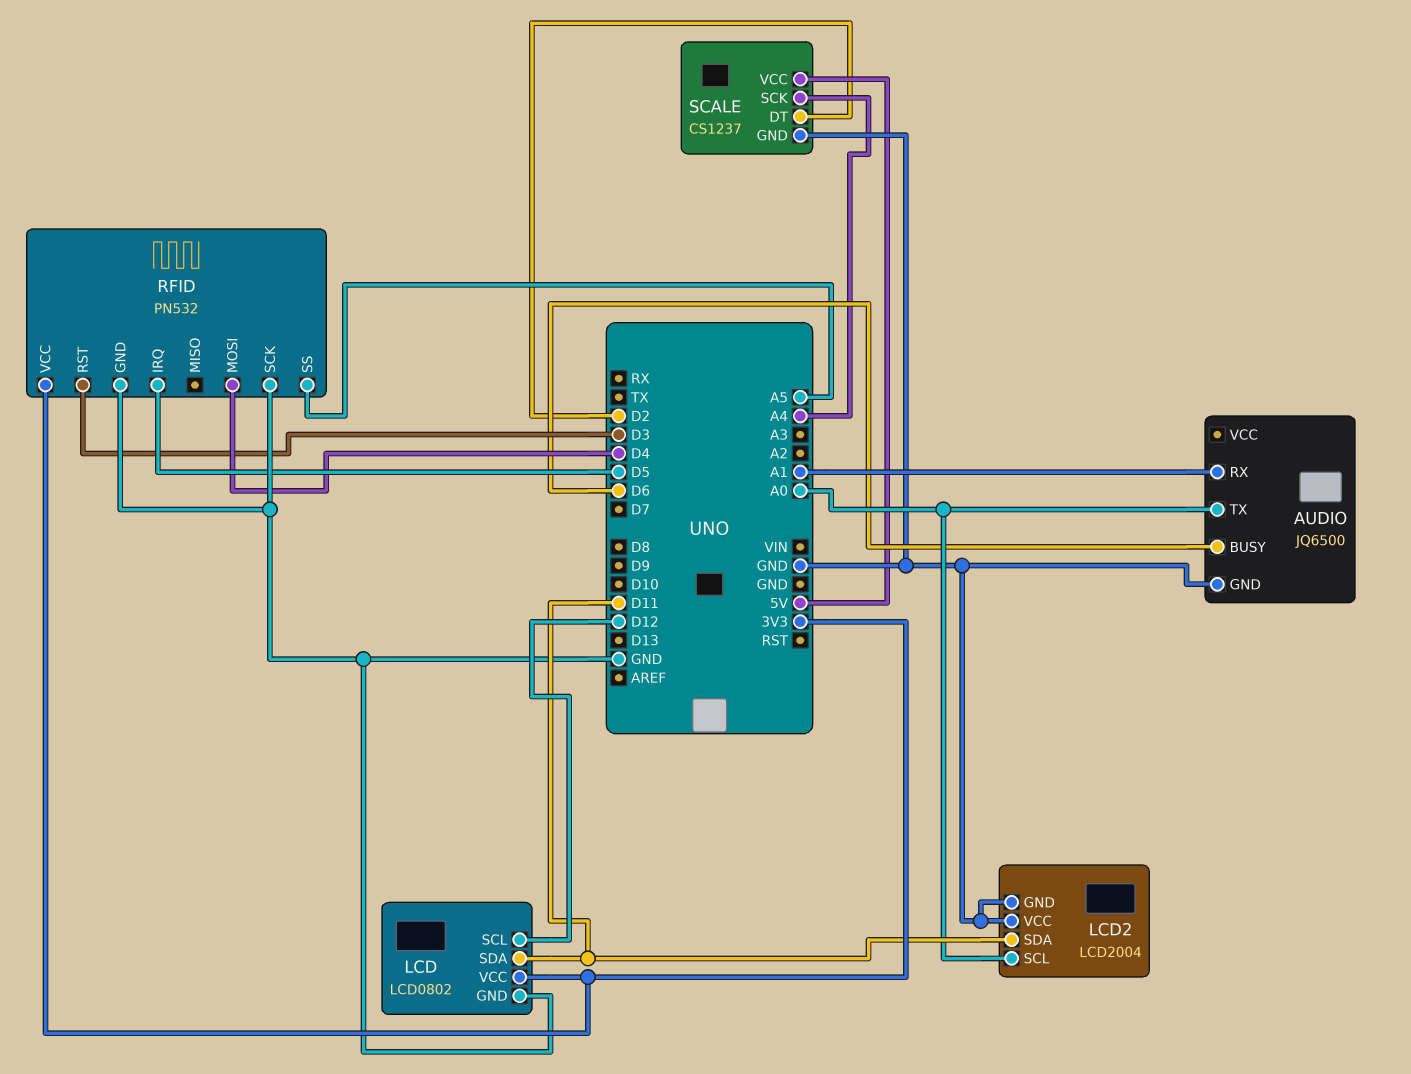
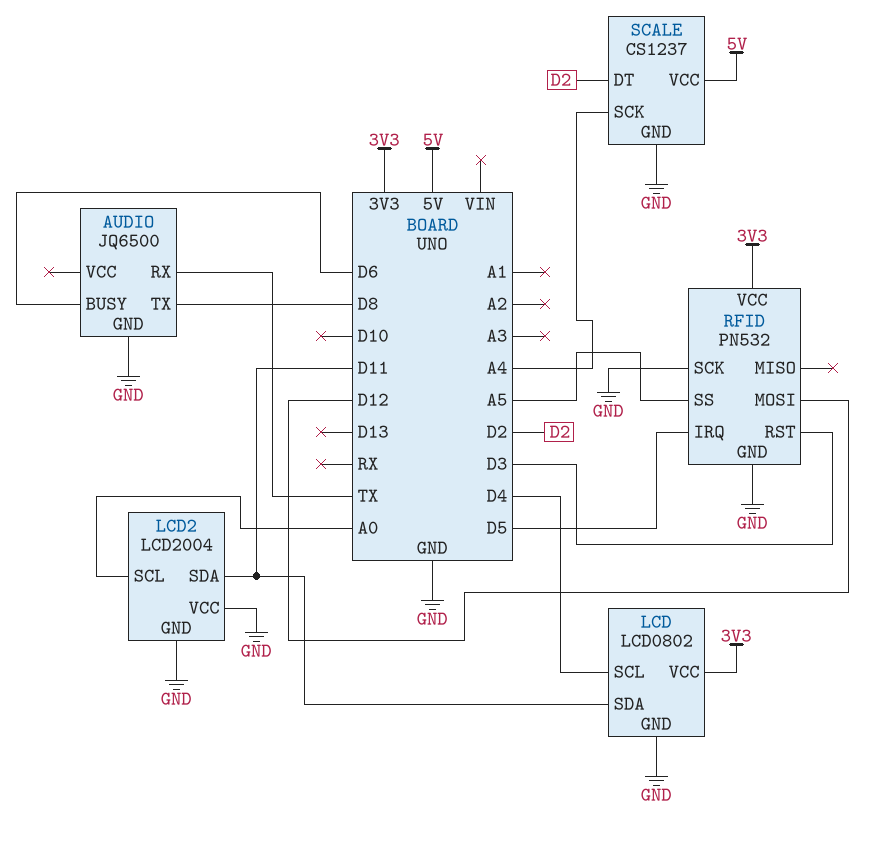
AUDIO pin RX: A1 -> TX
AUDIO pin TX: A0 -> D8
LCD pin SCL: D12 -> D4
RFID pin MOSI: D4 -> D12

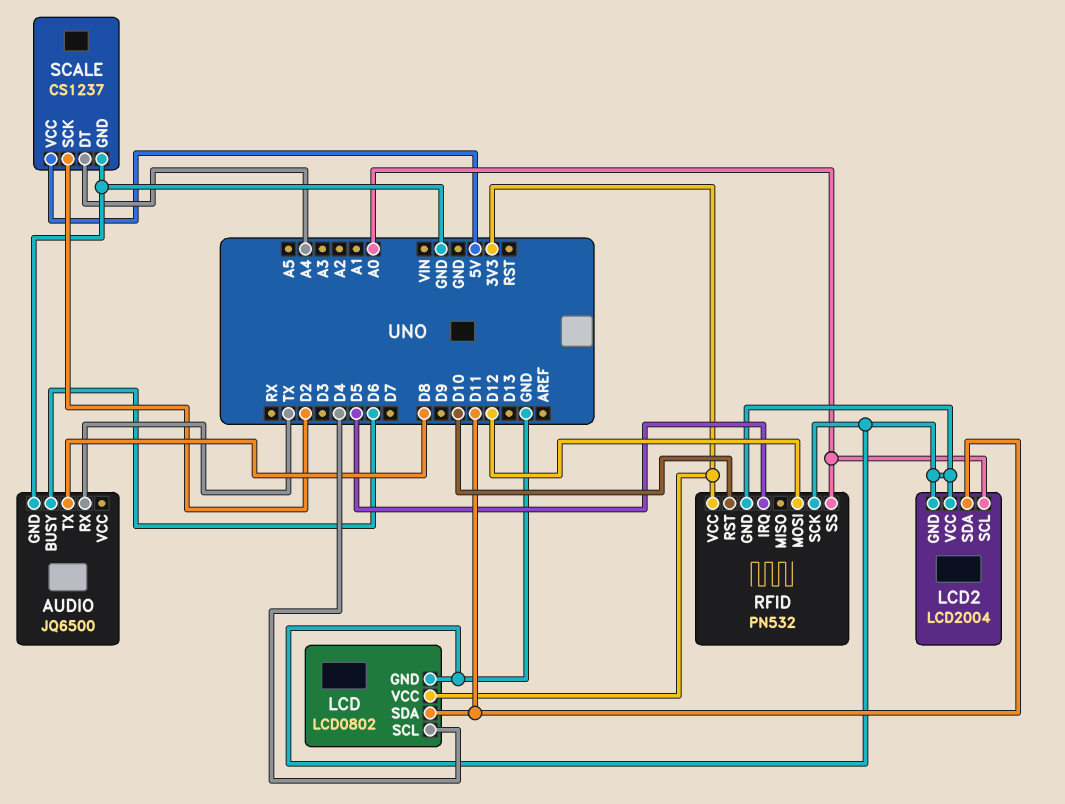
RFID pin RST: D3 -> D10
RFID pin SS: A5 -> A0
SCALE pin DT: D2 -> A4
SCALE pin SCK: A4 -> D2

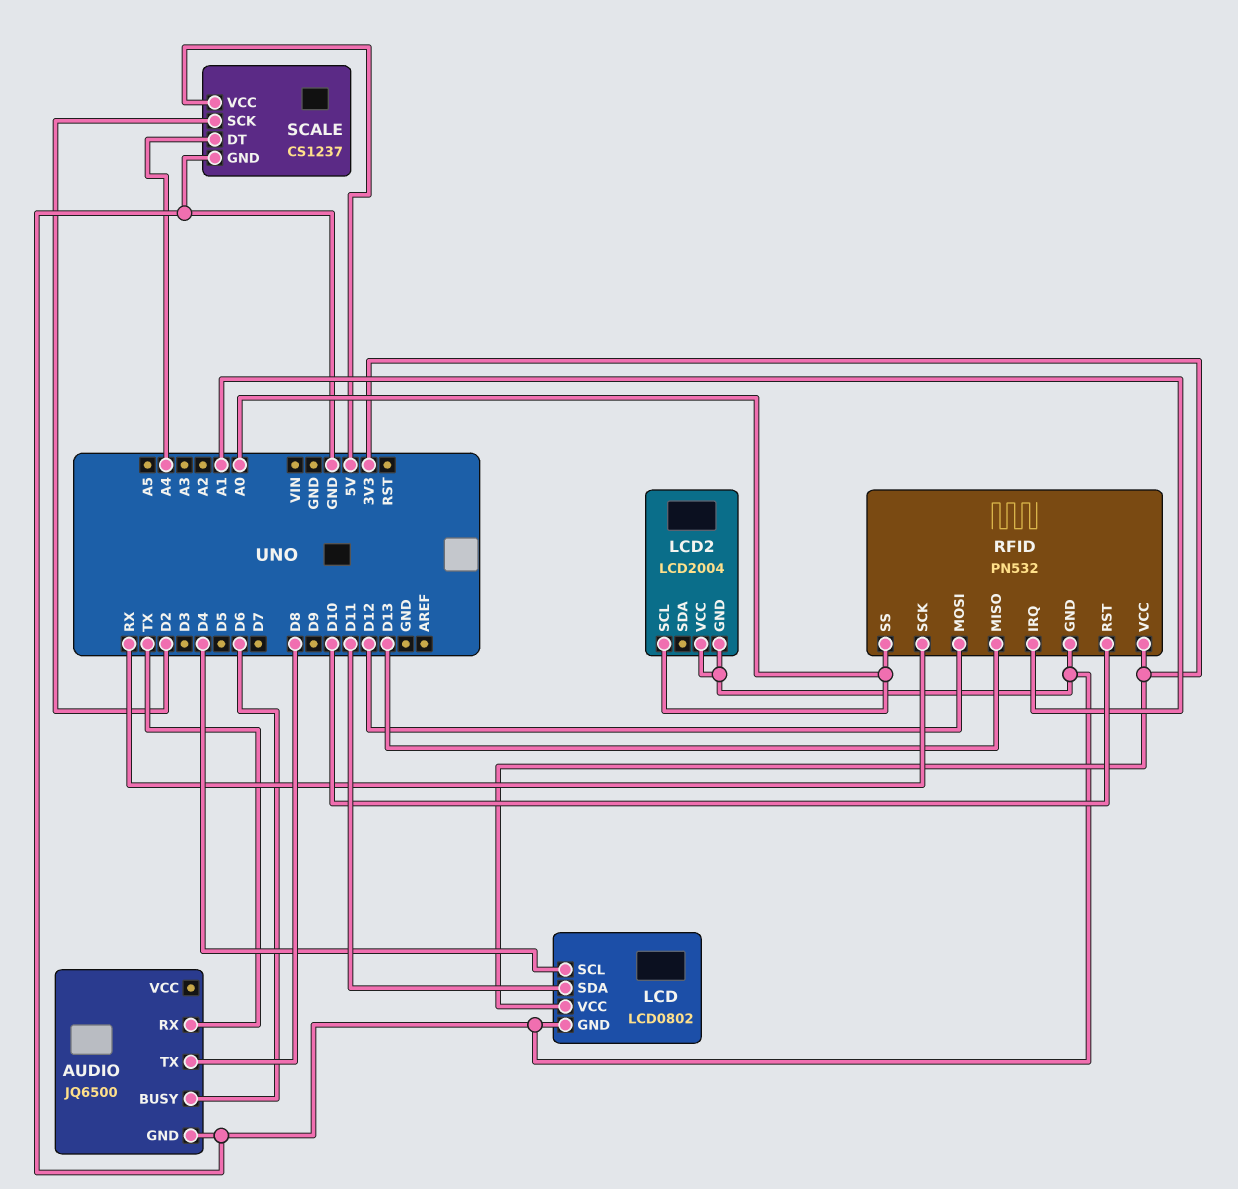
LCD2 pin SDA: D11 -> none
RFID pin IRQ: D5 -> A1
RFID pin MISO: none -> D13
RFID pin SCK: GND -> RX

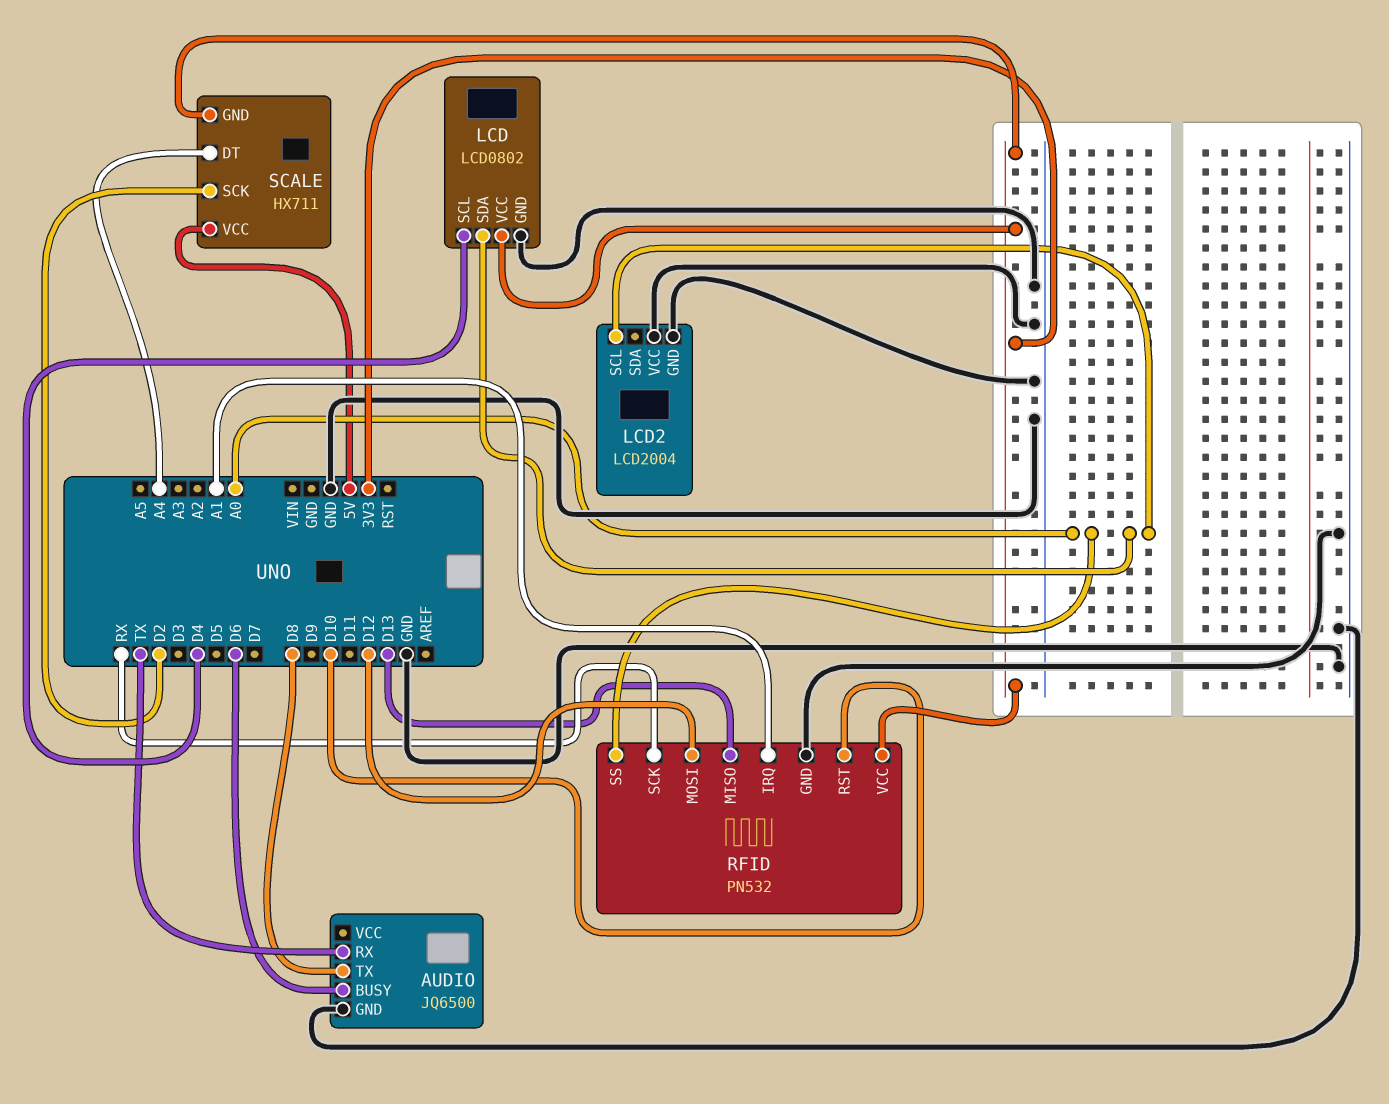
LCD pin SDA: D11 -> A0
SCALE: CS1237 -> HX711
SCALE pin GND: GND -> 3V3

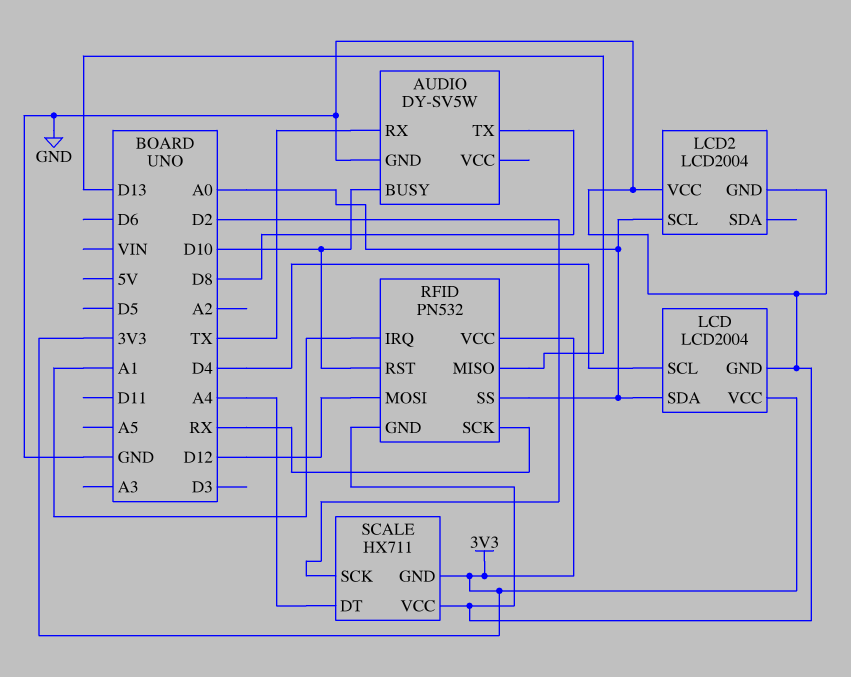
AUDIO: JQ6500 -> DY-SV5W
AUDIO pin BUSY: D6 -> D10
LCD: LCD0802 -> LCD2004
SCALE pin VCC: 5V -> GND

